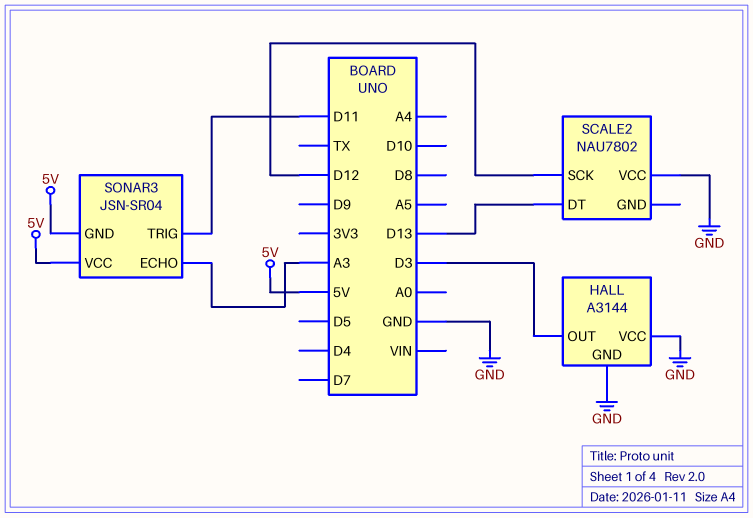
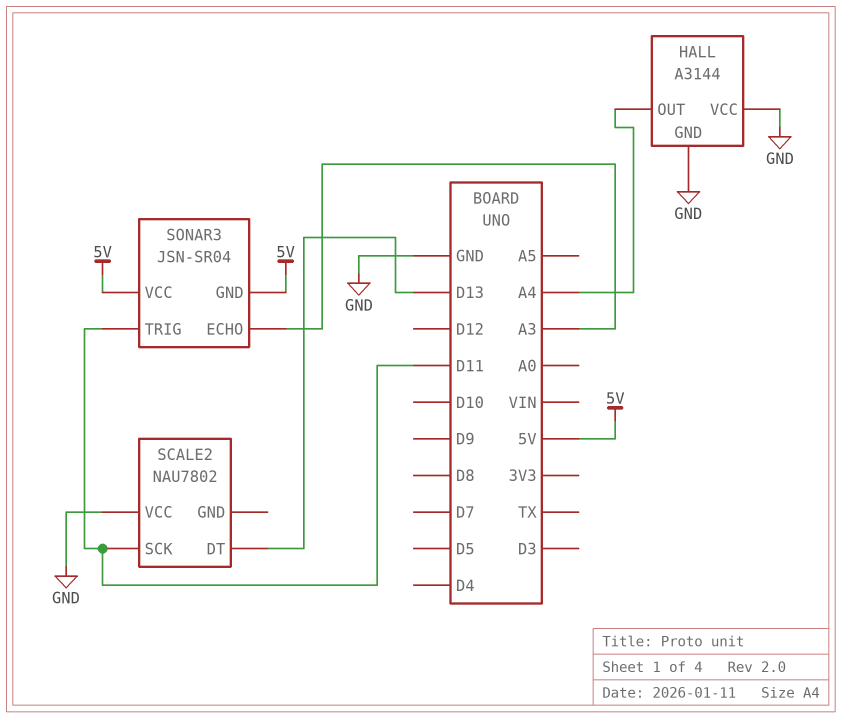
HALL pin OUT: D3 -> A4
SCALE2 pin SCK: D12 -> D11

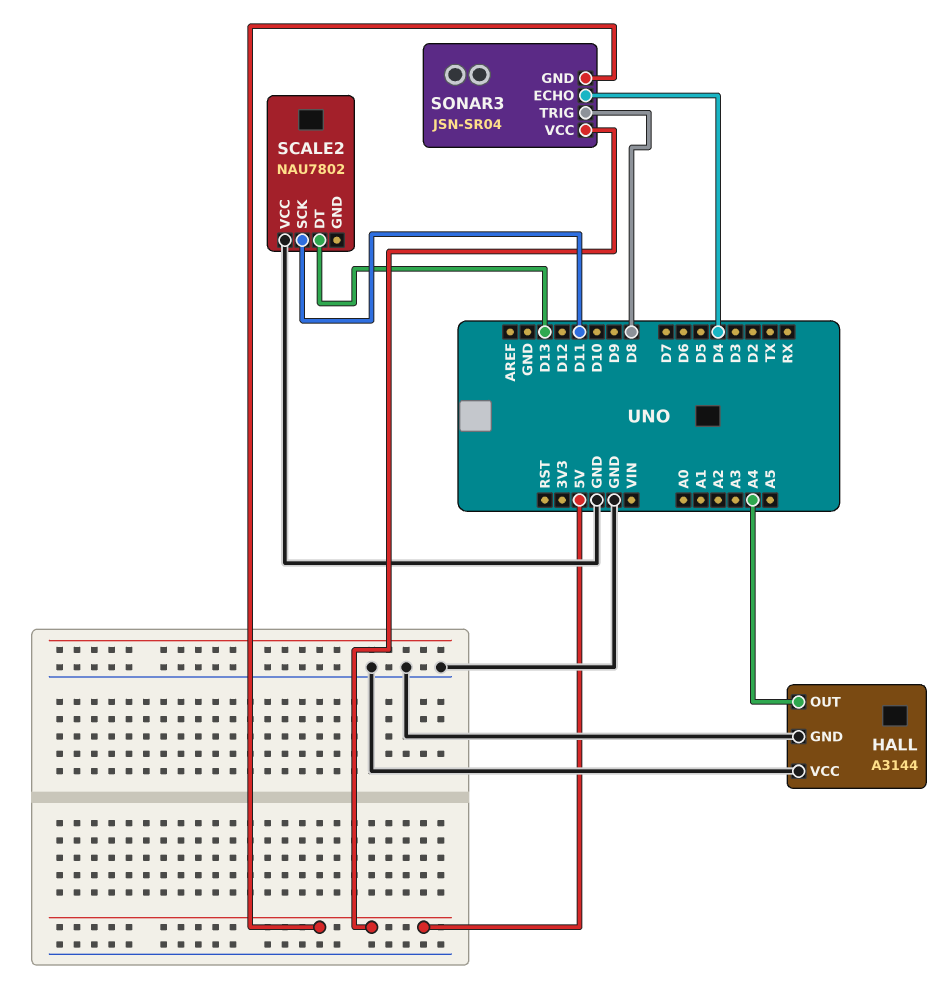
SONAR3 pin ECHO: A3 -> D4
SONAR3 pin TRIG: D11 -> D8

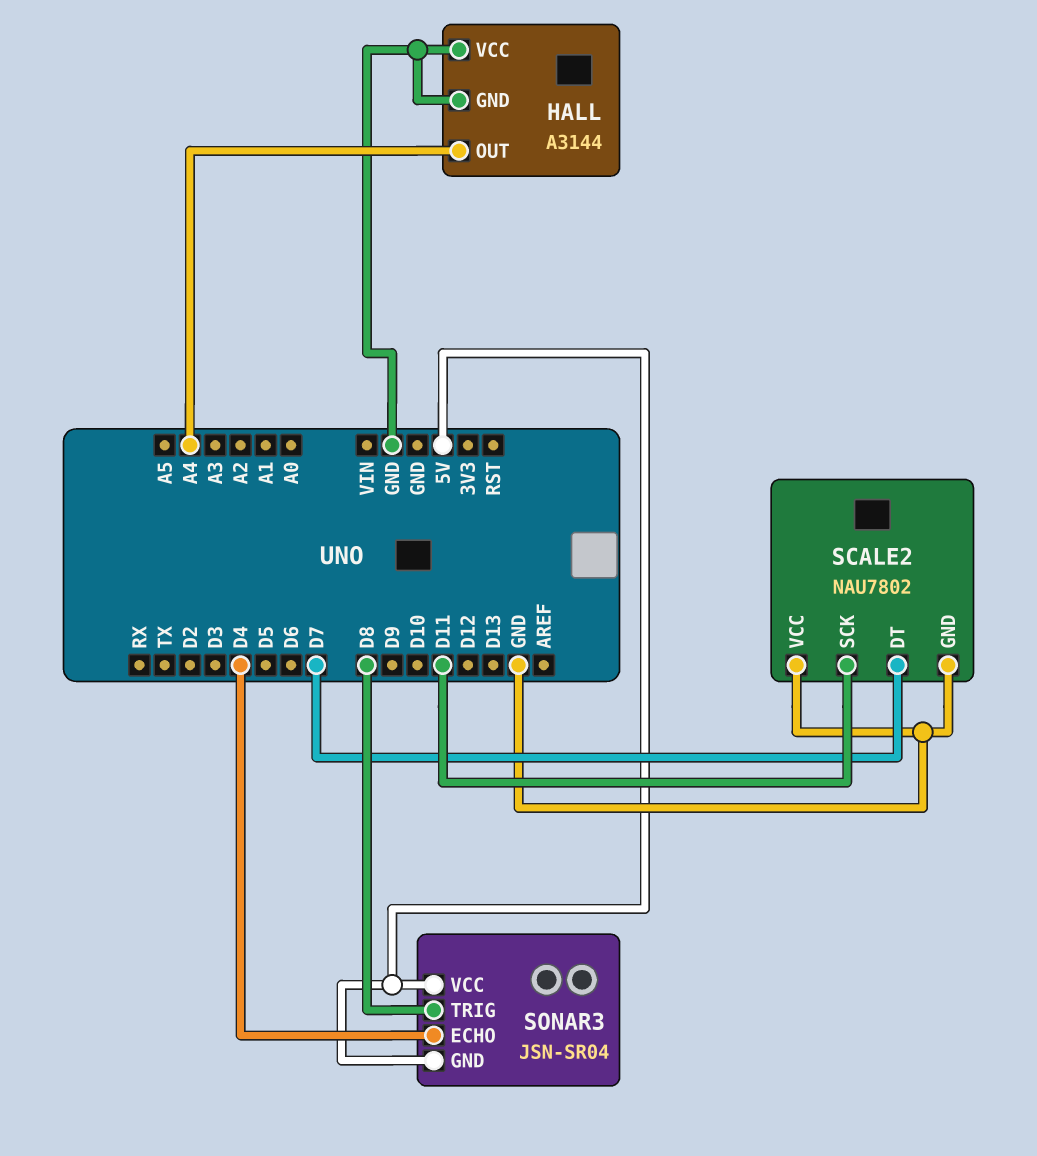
SCALE2 pin DT: D13 -> D7
SCALE2 pin GND: none -> GND

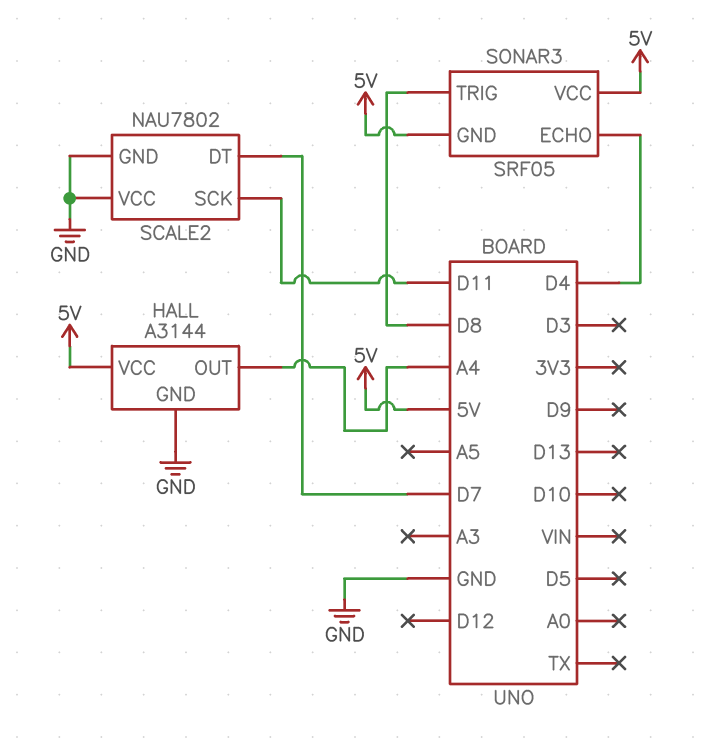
HALL pin VCC: GND -> 5V
SONAR3: JSN-SR04 -> SRF05

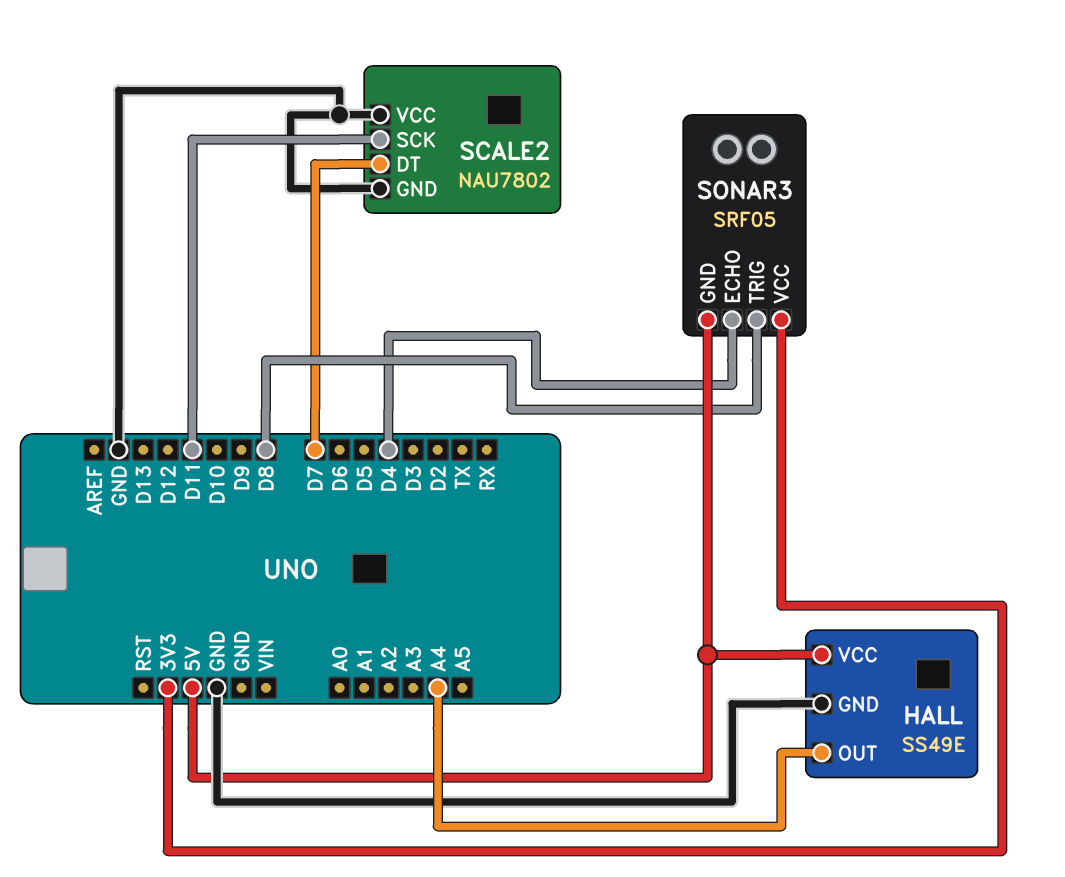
HALL: A3144 -> SS49E
SONAR3 pin VCC: 5V -> 3V3

